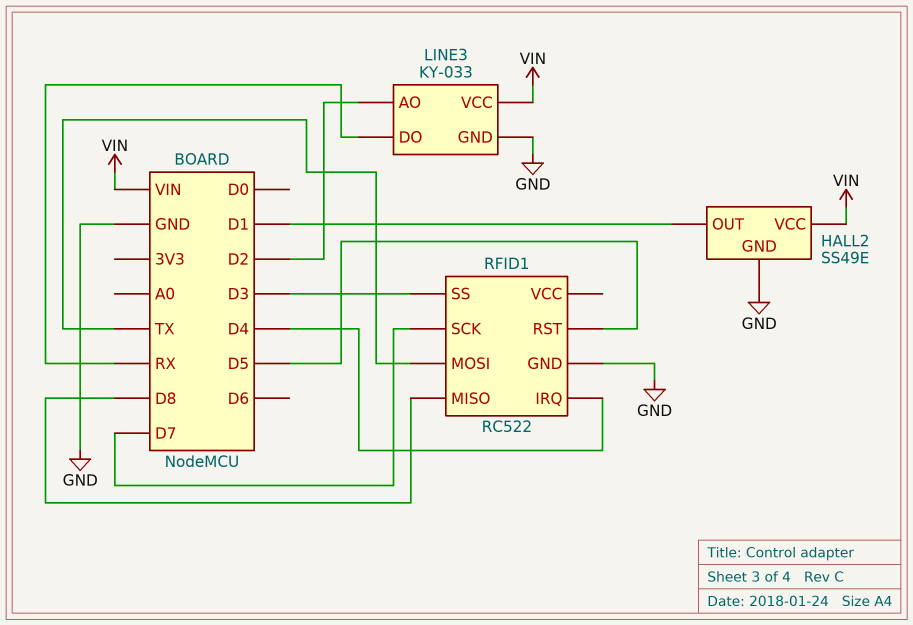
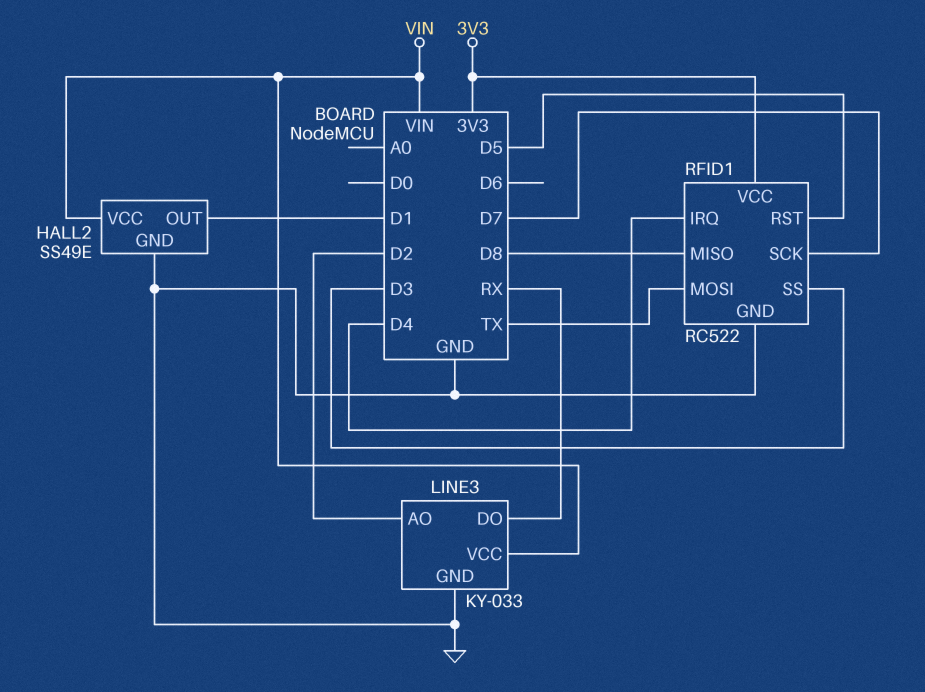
RFID1 pin VCC: none -> 3V3

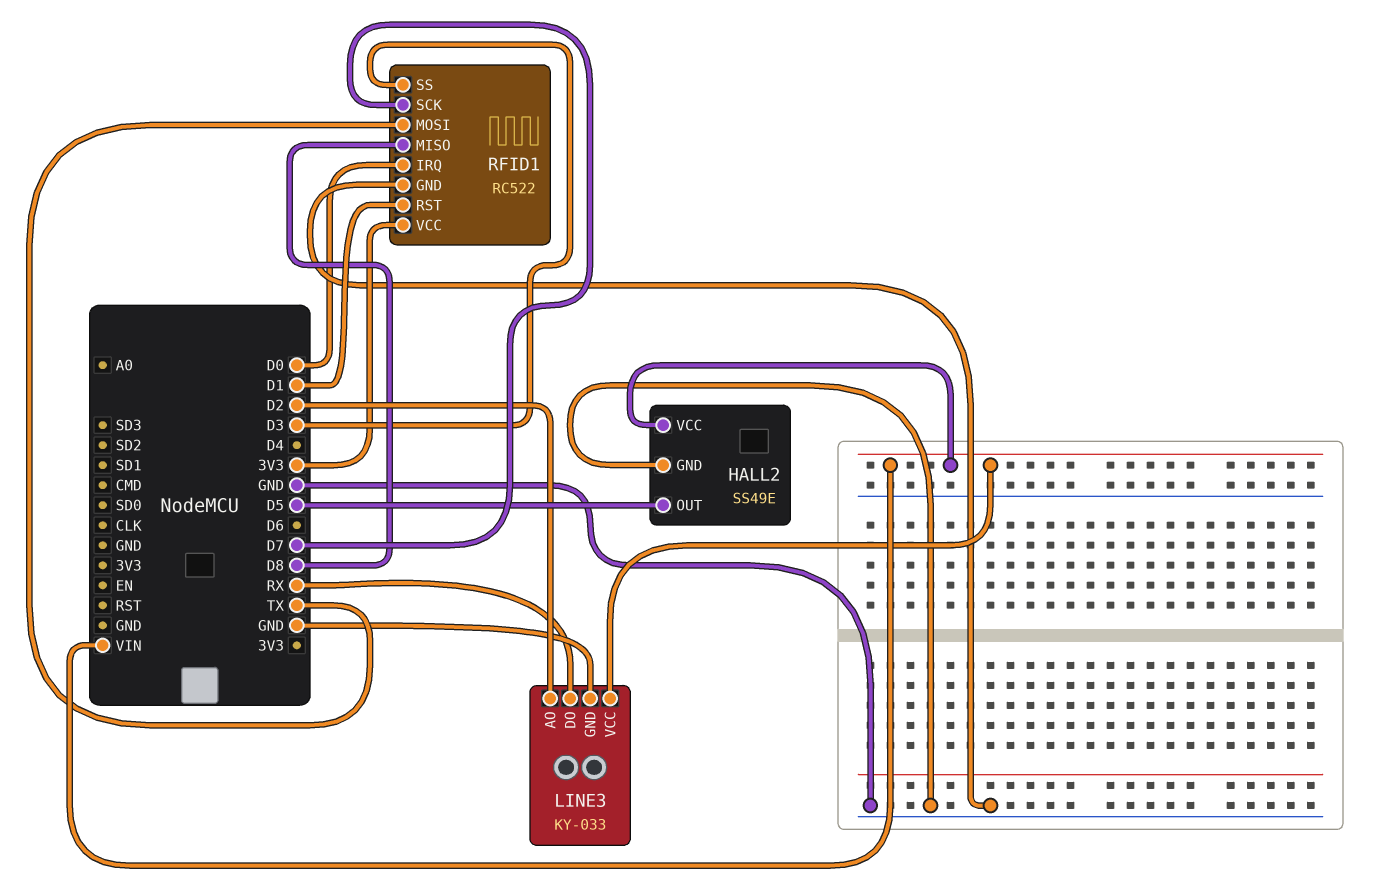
HALL2 pin OUT: D1 -> D5
RFID1 pin IRQ: D4 -> D0
RFID1 pin RST: D5 -> D1

